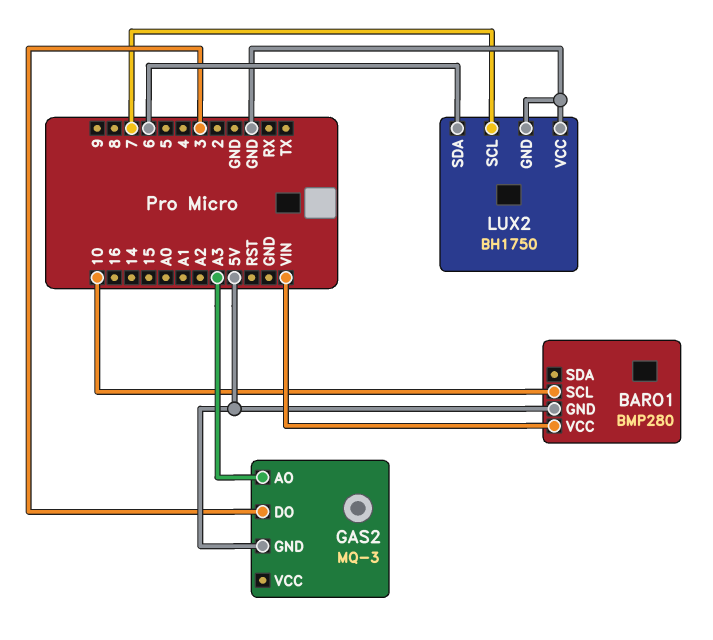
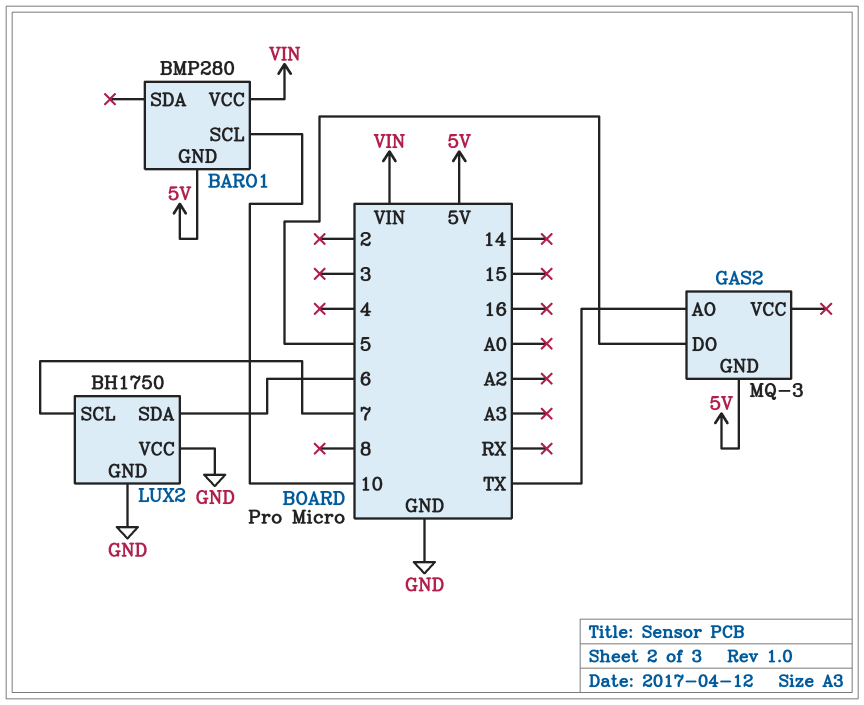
GAS2 pin AO: A3 -> TX
GAS2 pin DO: 3 -> 5

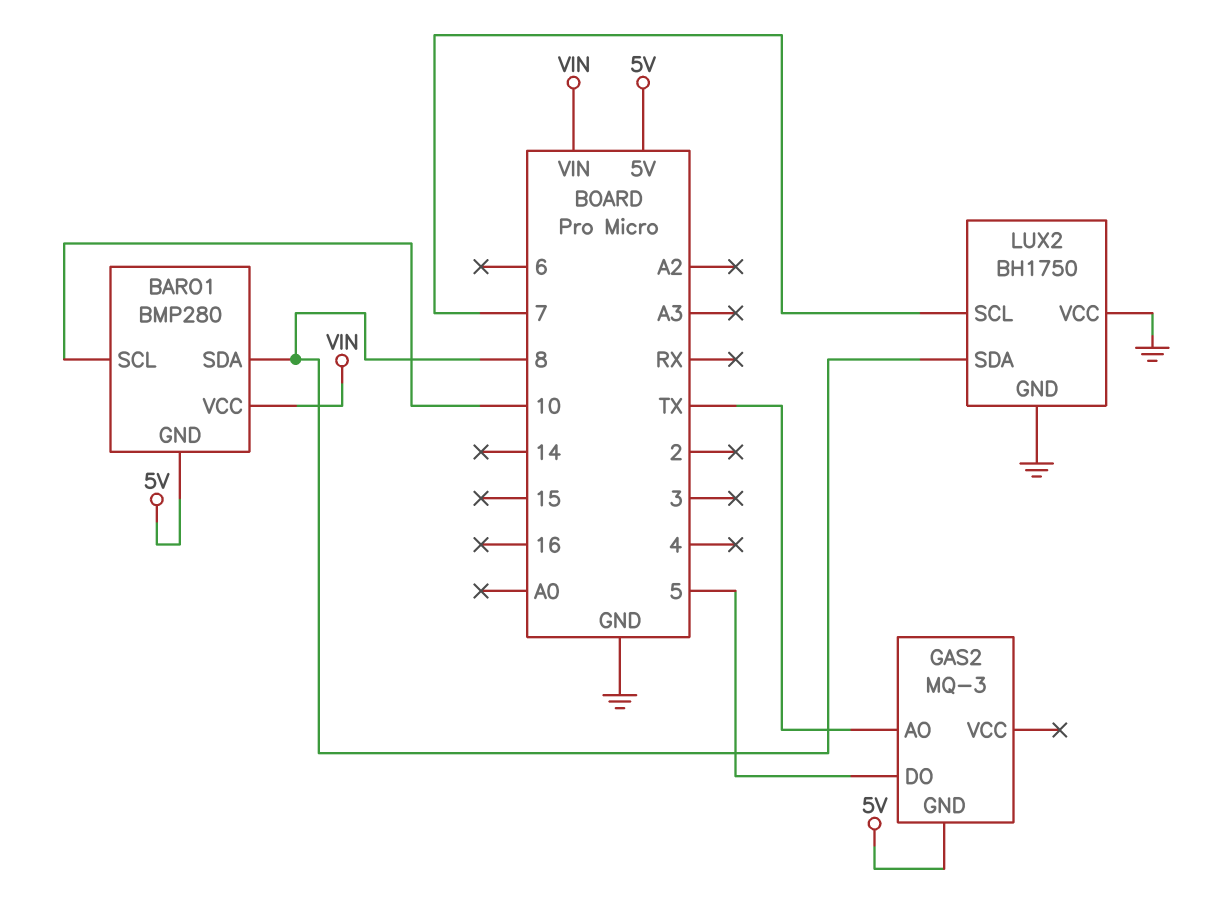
BARO1 pin SDA: none -> 8
LUX2 pin SDA: 6 -> 8

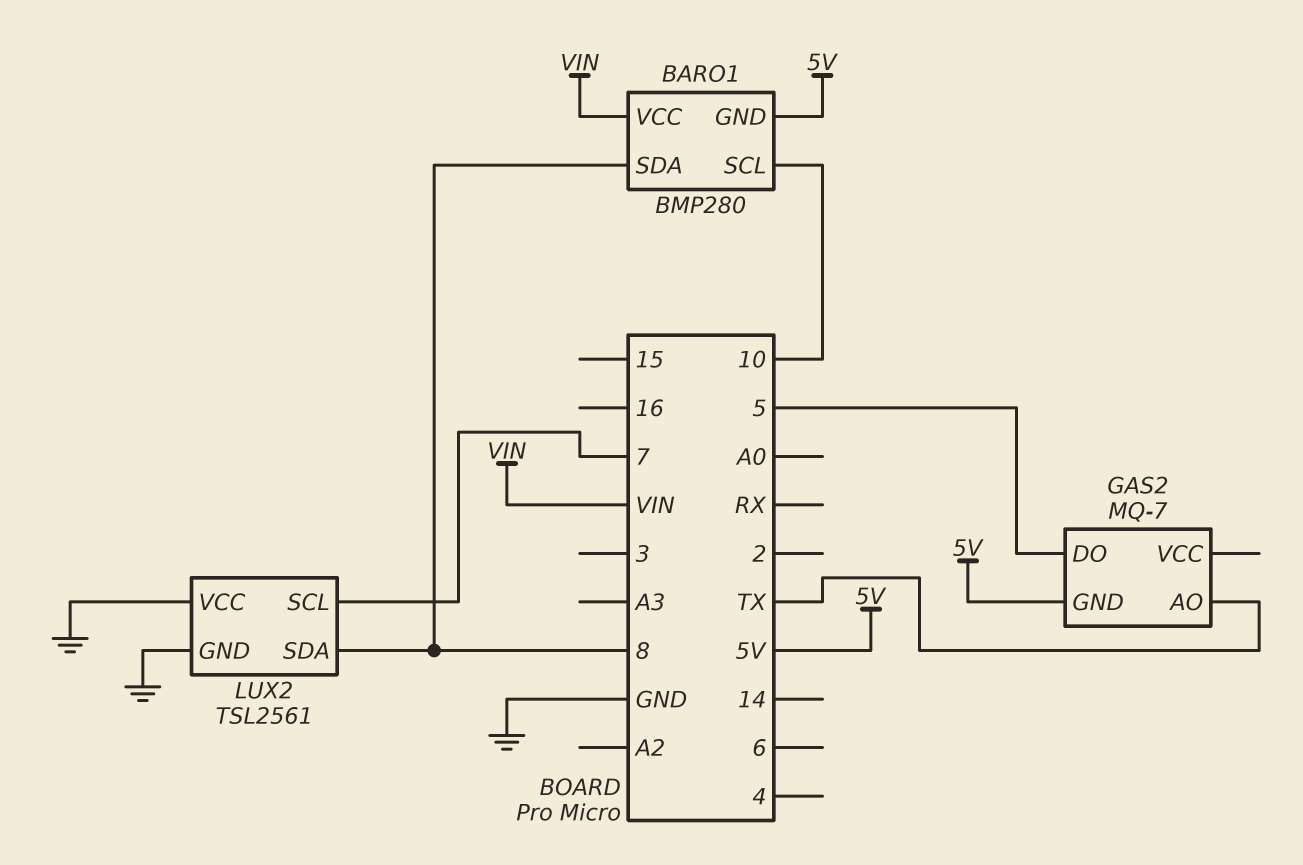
GAS2: MQ-3 -> MQ-7
LUX2: BH1750 -> TSL2561

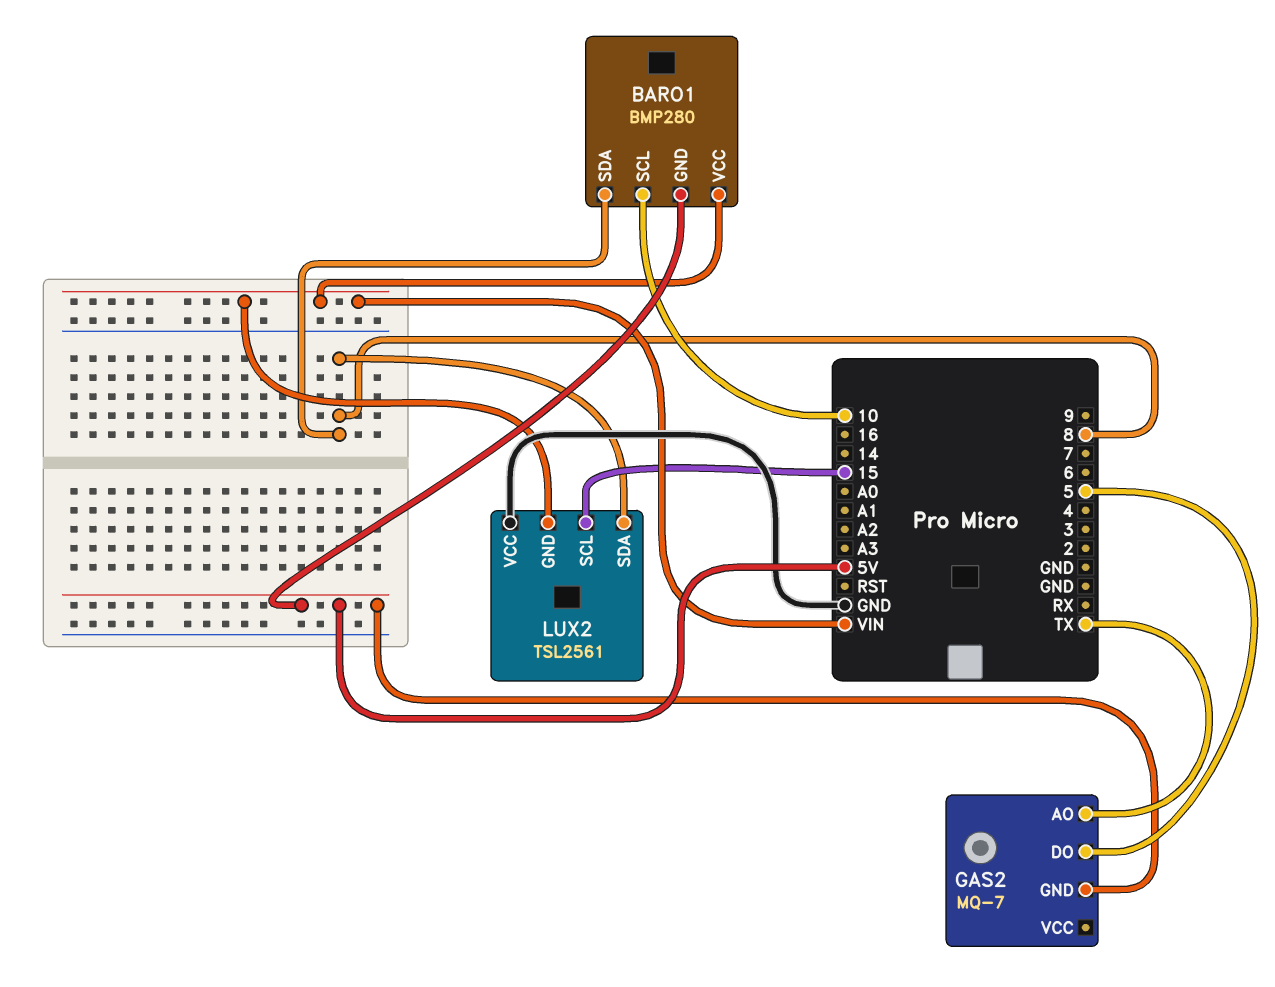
LUX2 pin GND: GND -> VIN
LUX2 pin SCL: 7 -> 15

